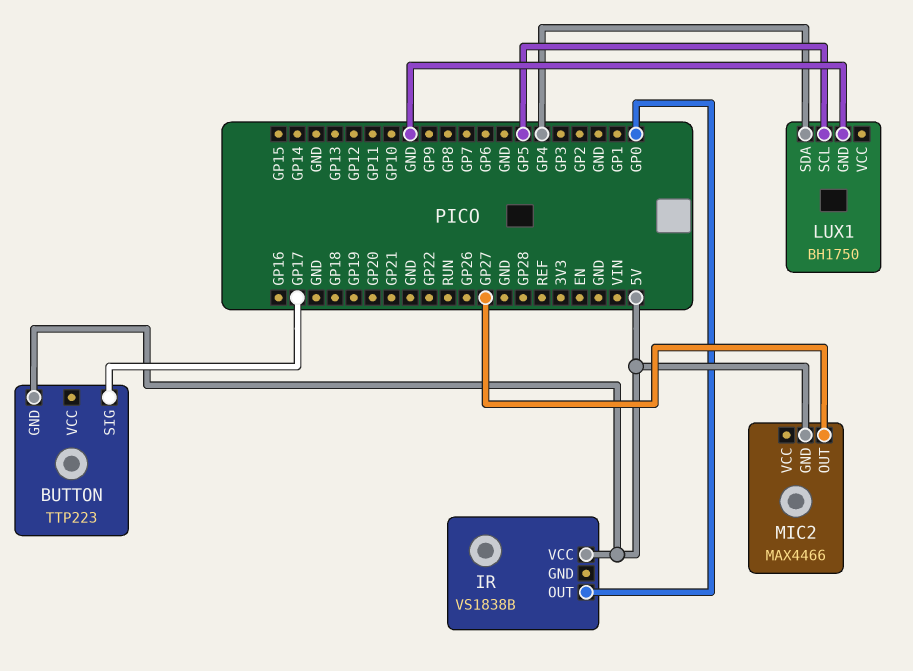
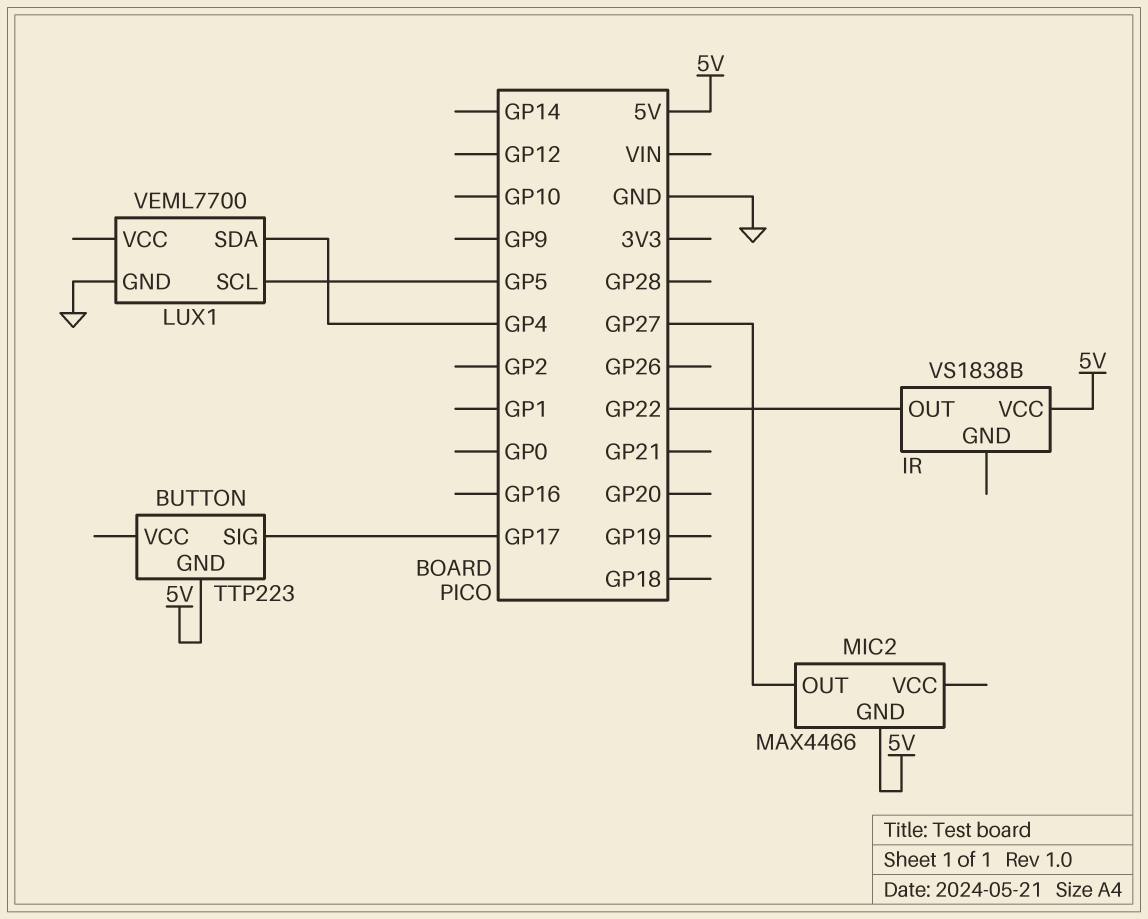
IR pin OUT: GP0 -> GP22
LUX1: BH1750 -> VEML7700

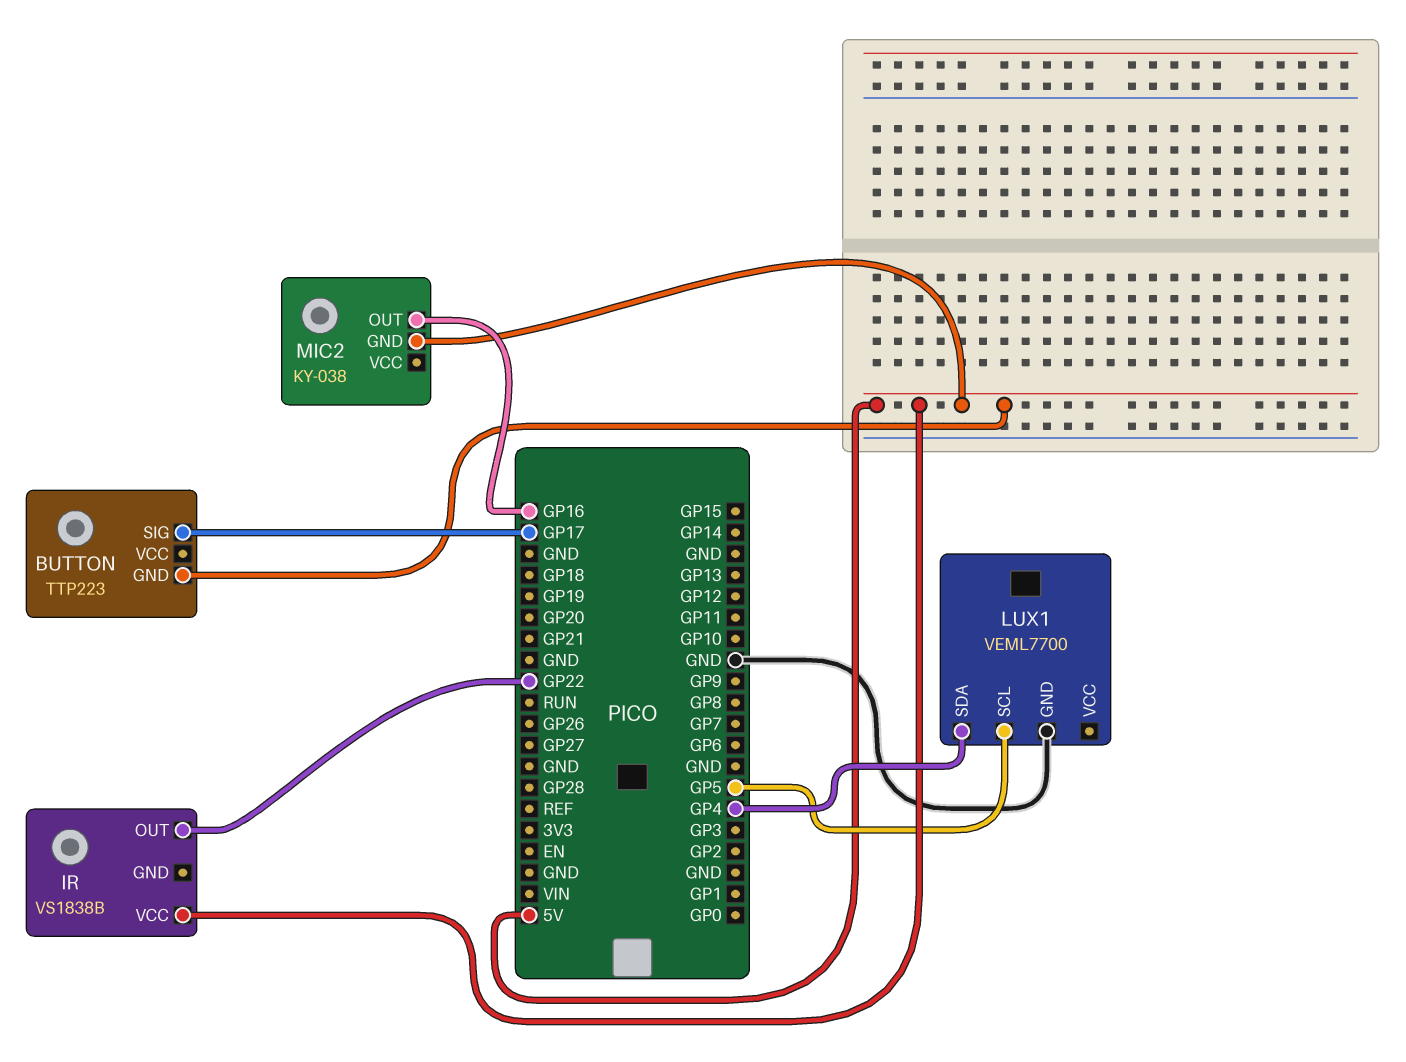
MIC2: MAX4466 -> KY-038
MIC2 pin OUT: GP27 -> GP16

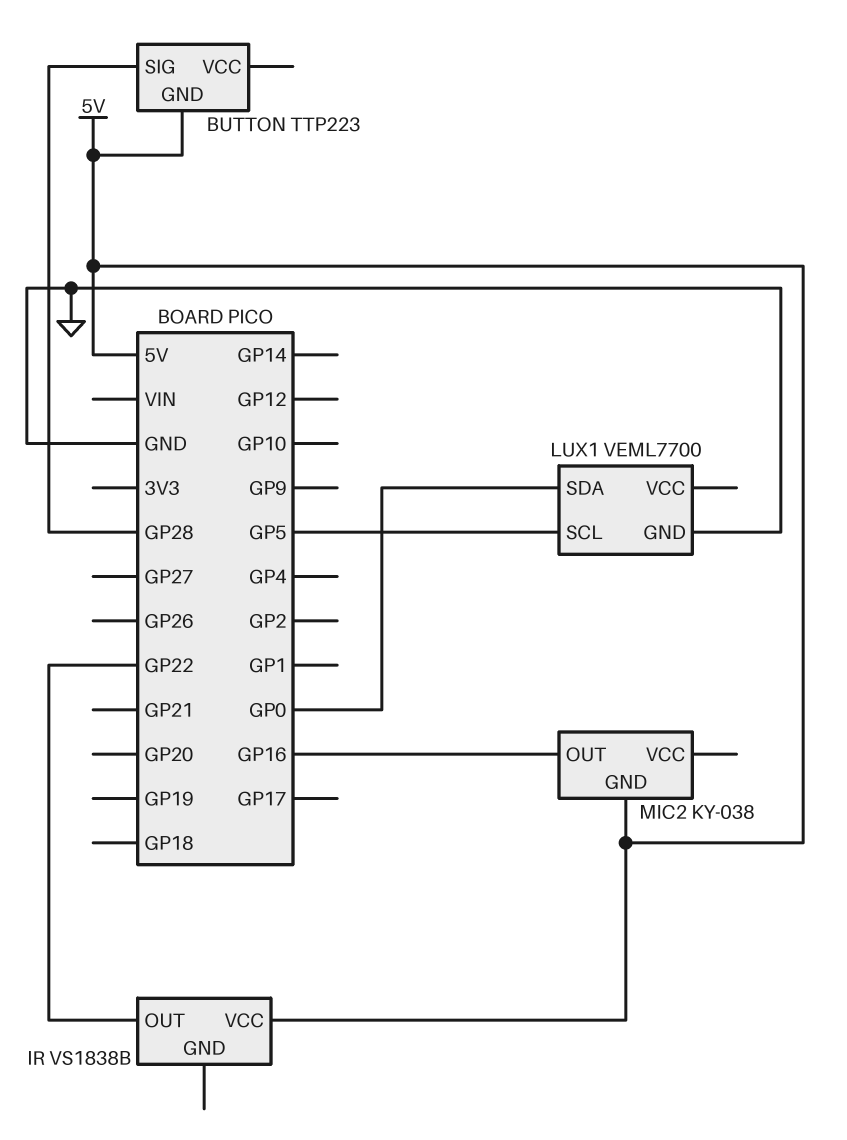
BUTTON pin SIG: GP17 -> GP28
LUX1 pin SDA: GP4 -> GP0

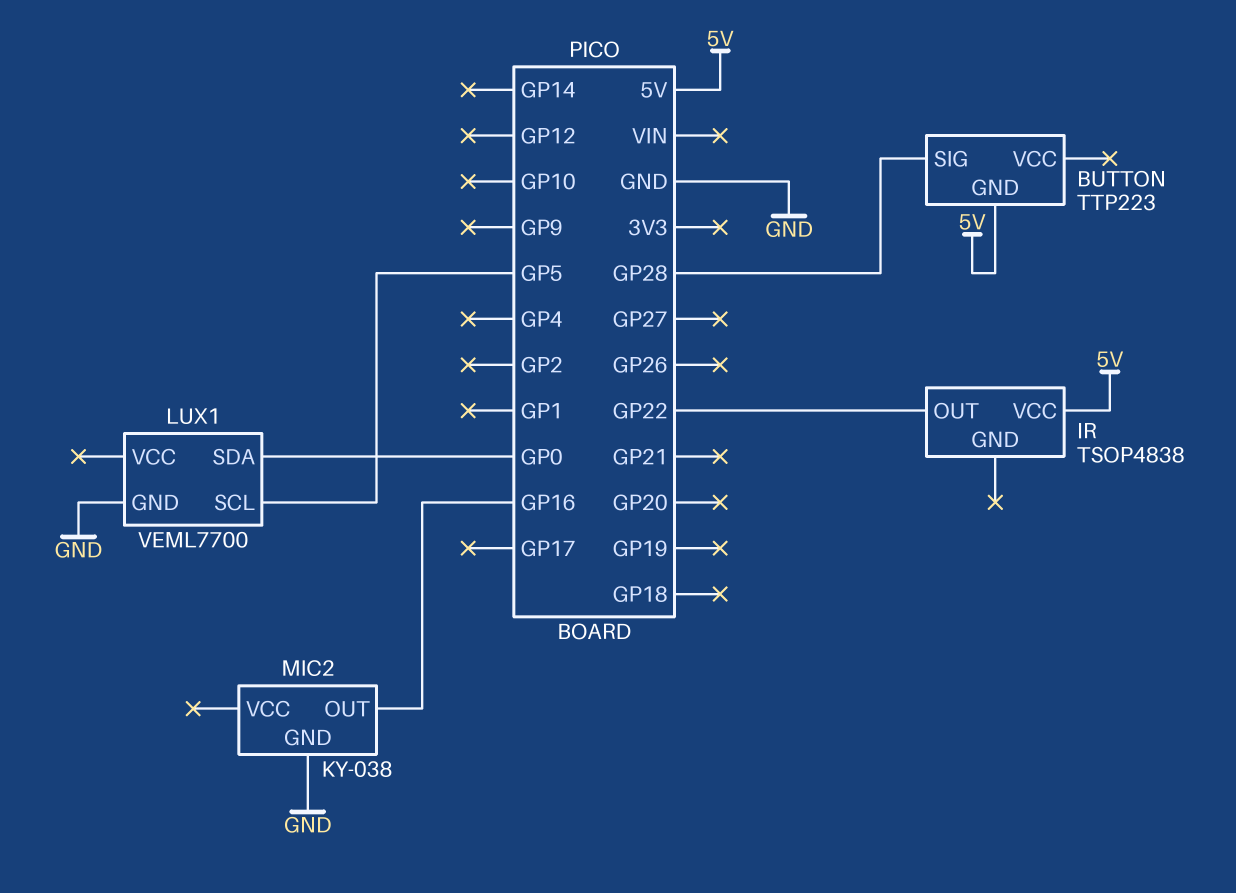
IR: VS1838B -> TSOP4838
MIC2 pin GND: 5V -> GND

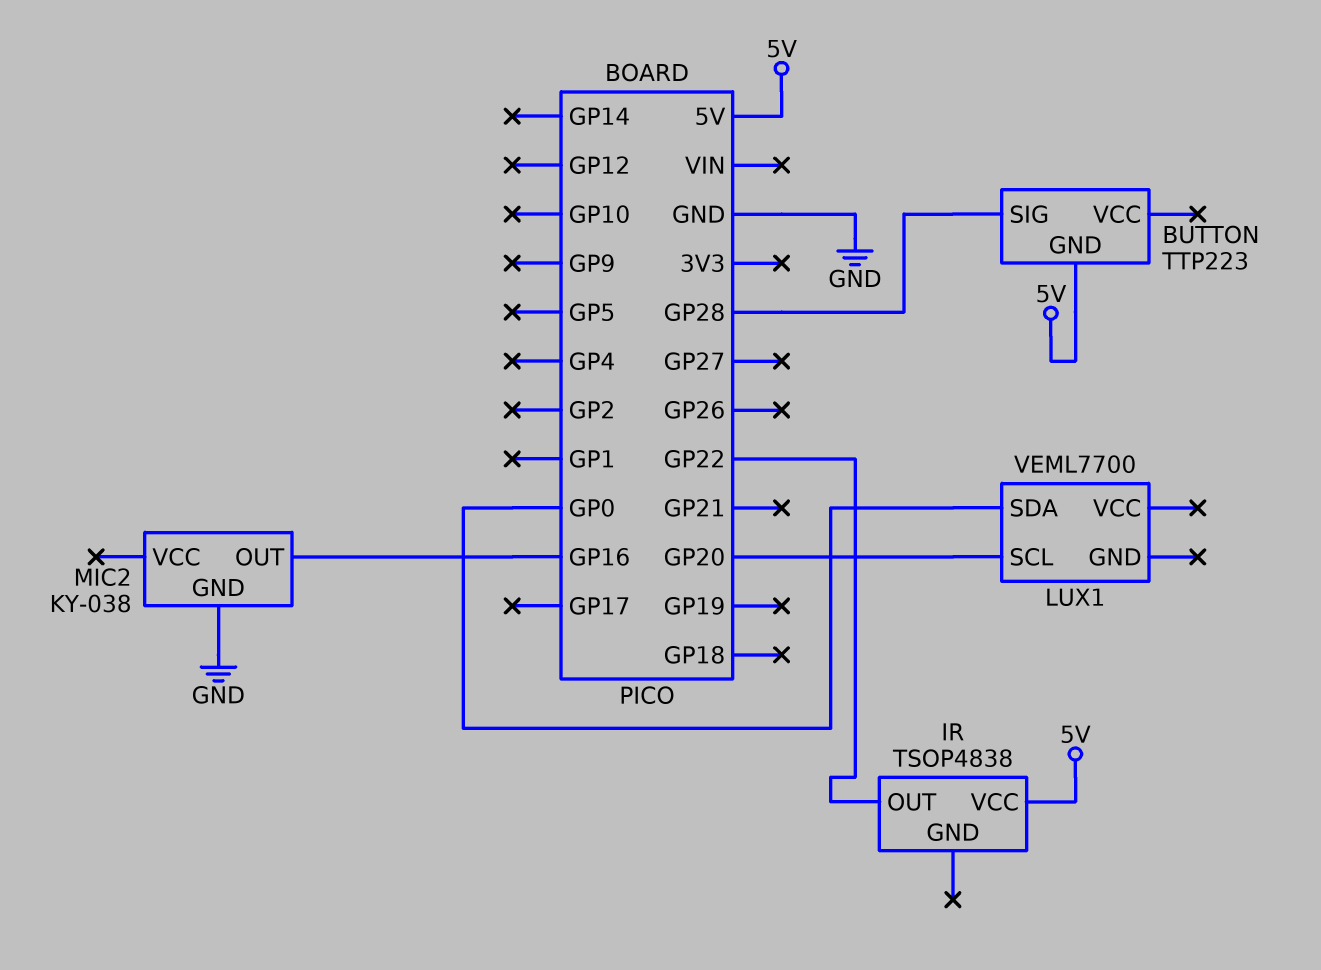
LUX1 pin GND: GND -> none
LUX1 pin SCL: GP5 -> GP20

